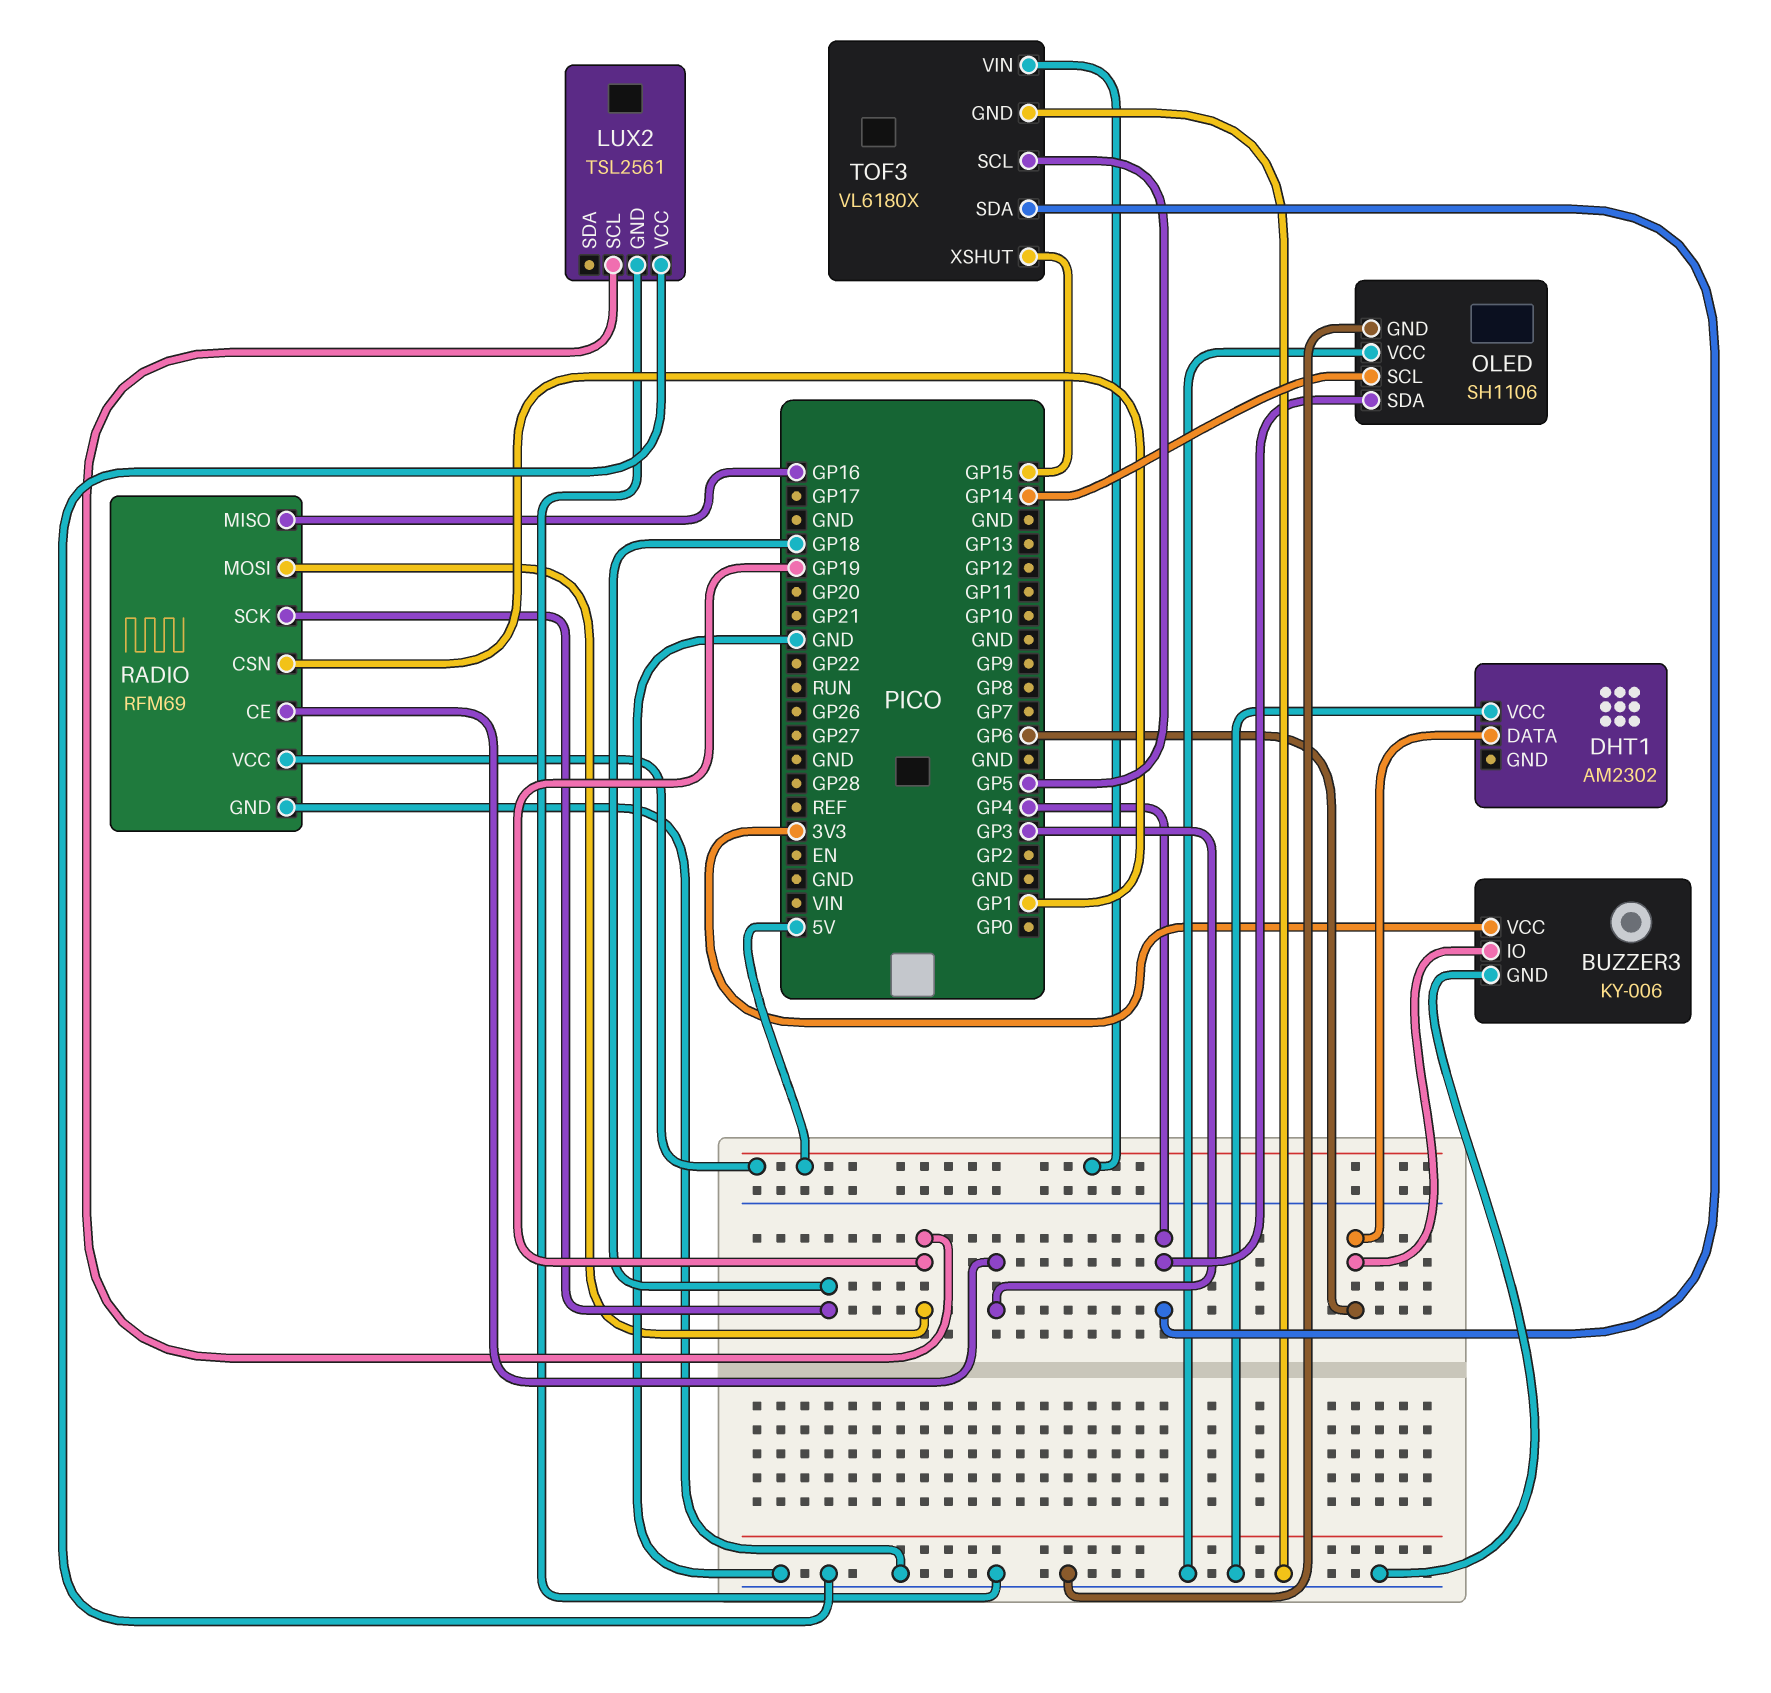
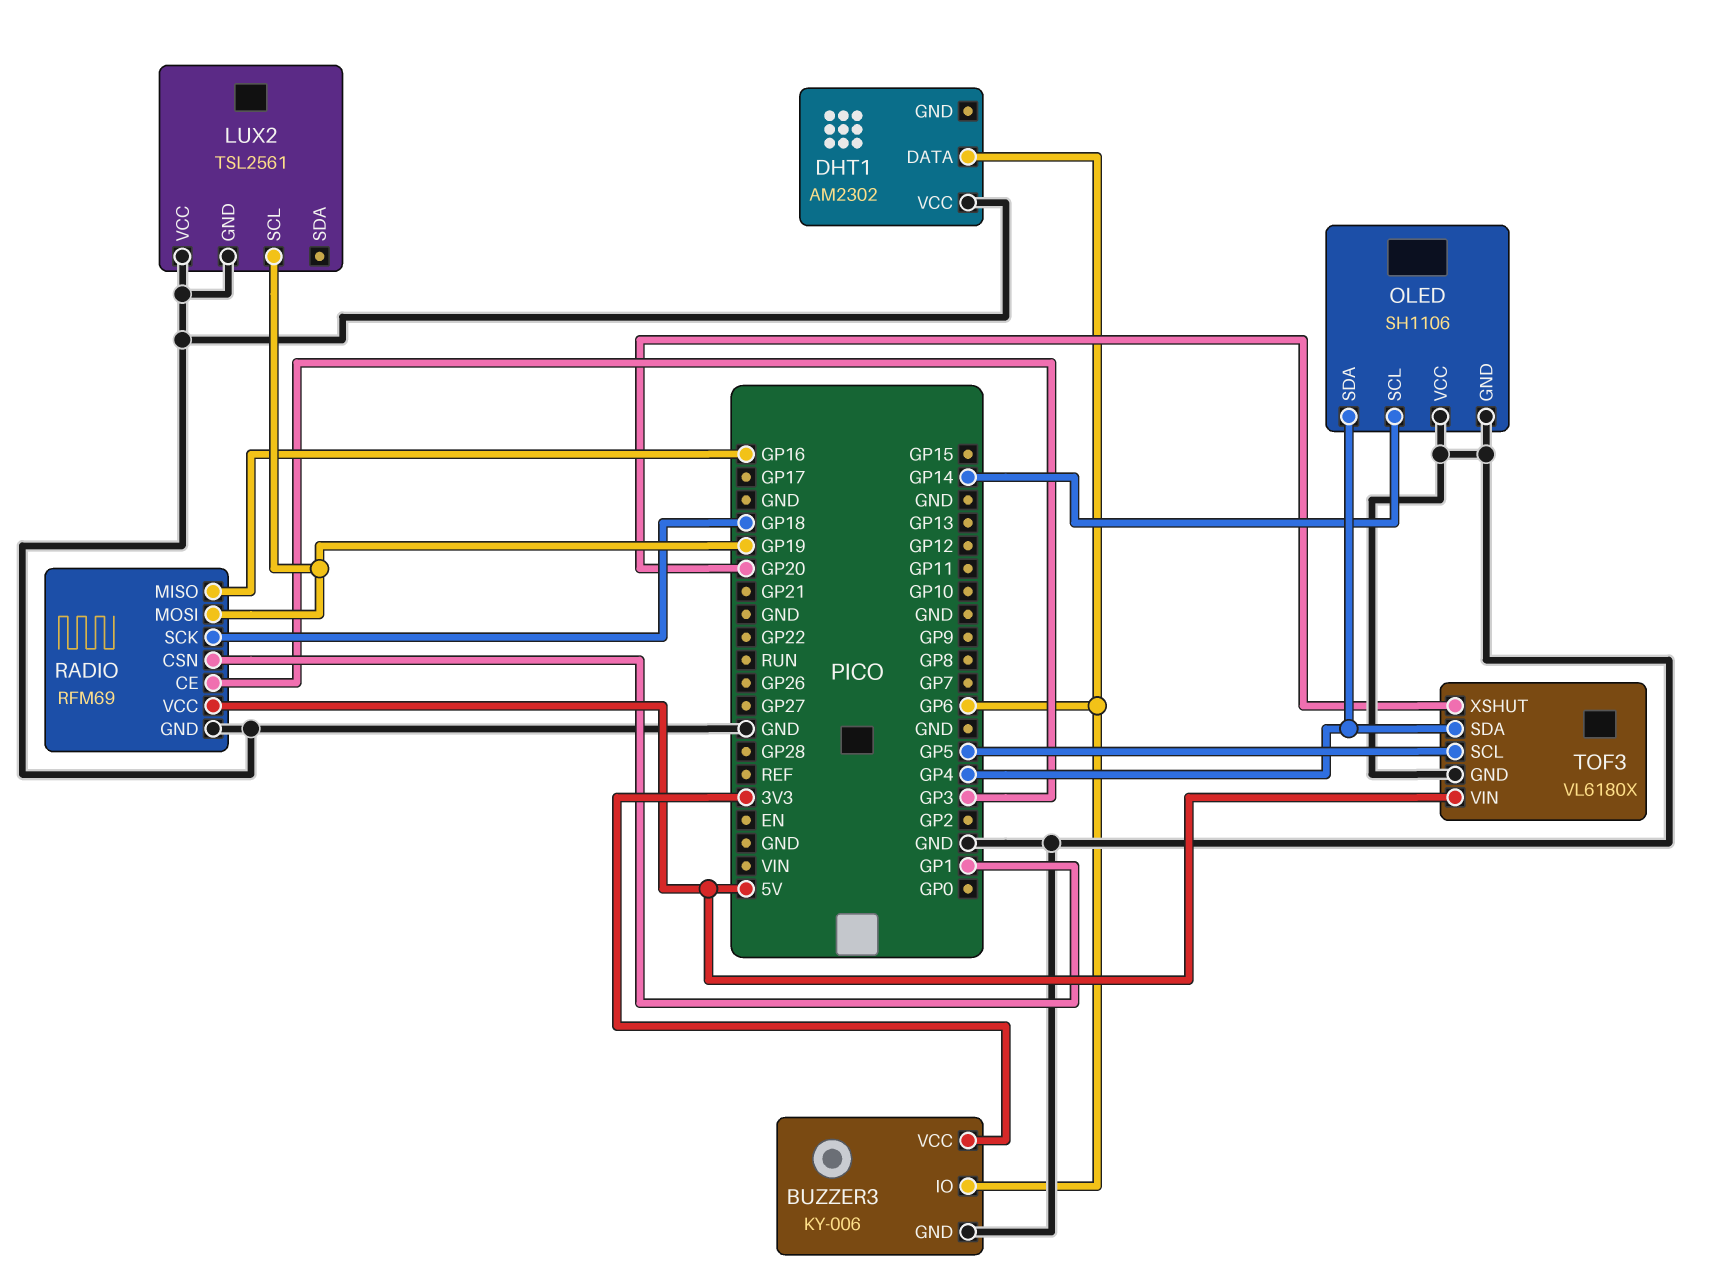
TOF3 pin XSHUT: GP15 -> GP20

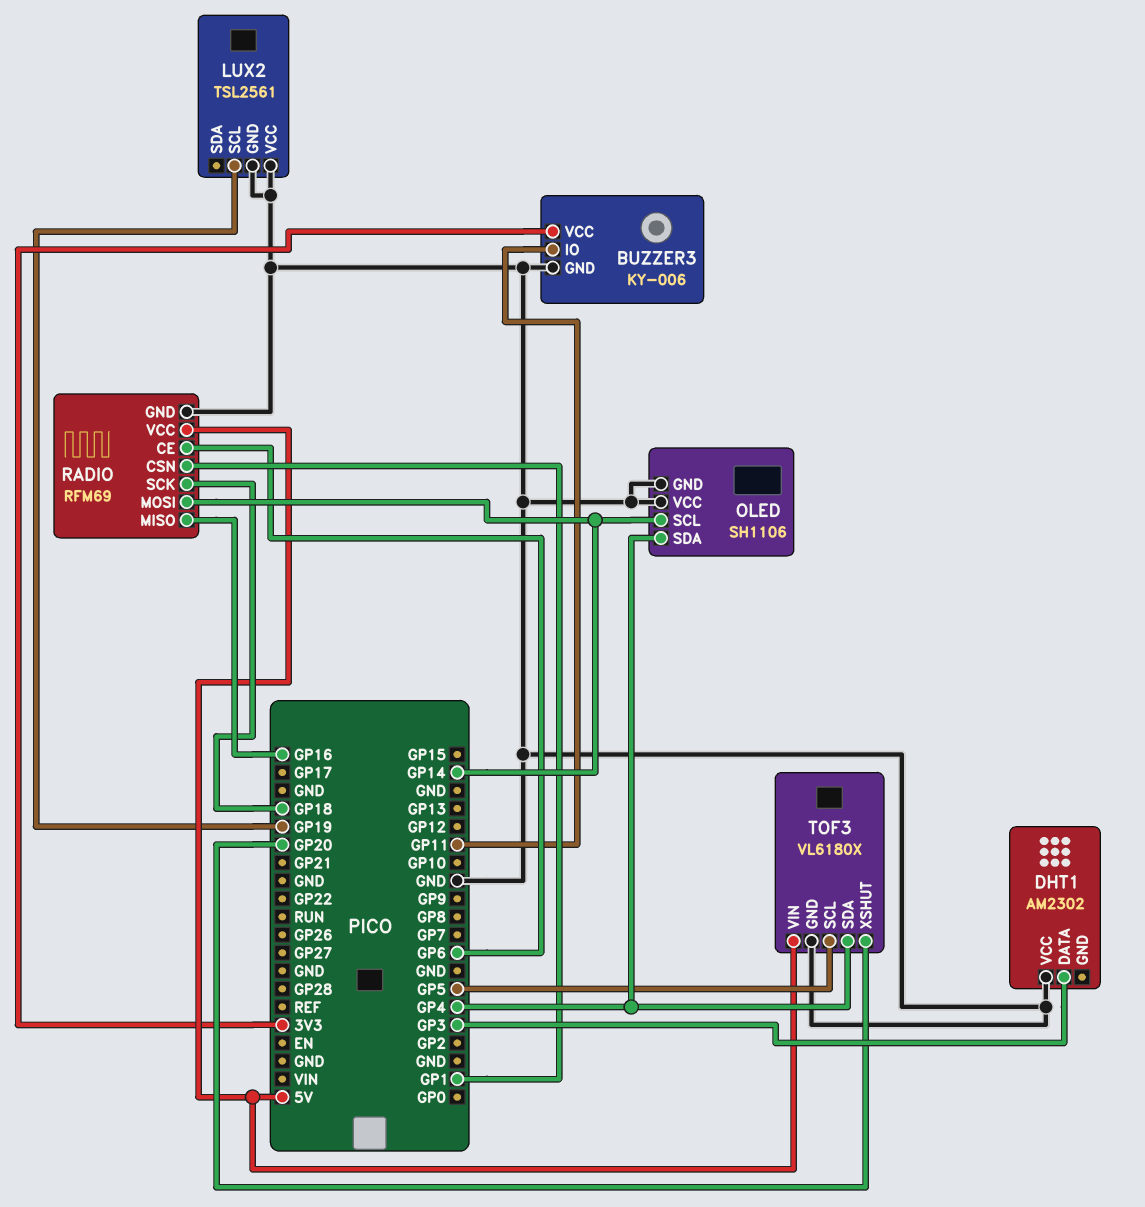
BUZZER3 pin IO: GP6 -> GP11
DHT1 pin DATA: GP6 -> GP3
RADIO pin CE: GP3 -> GP6
RADIO pin MOSI: GP19 -> GP14

